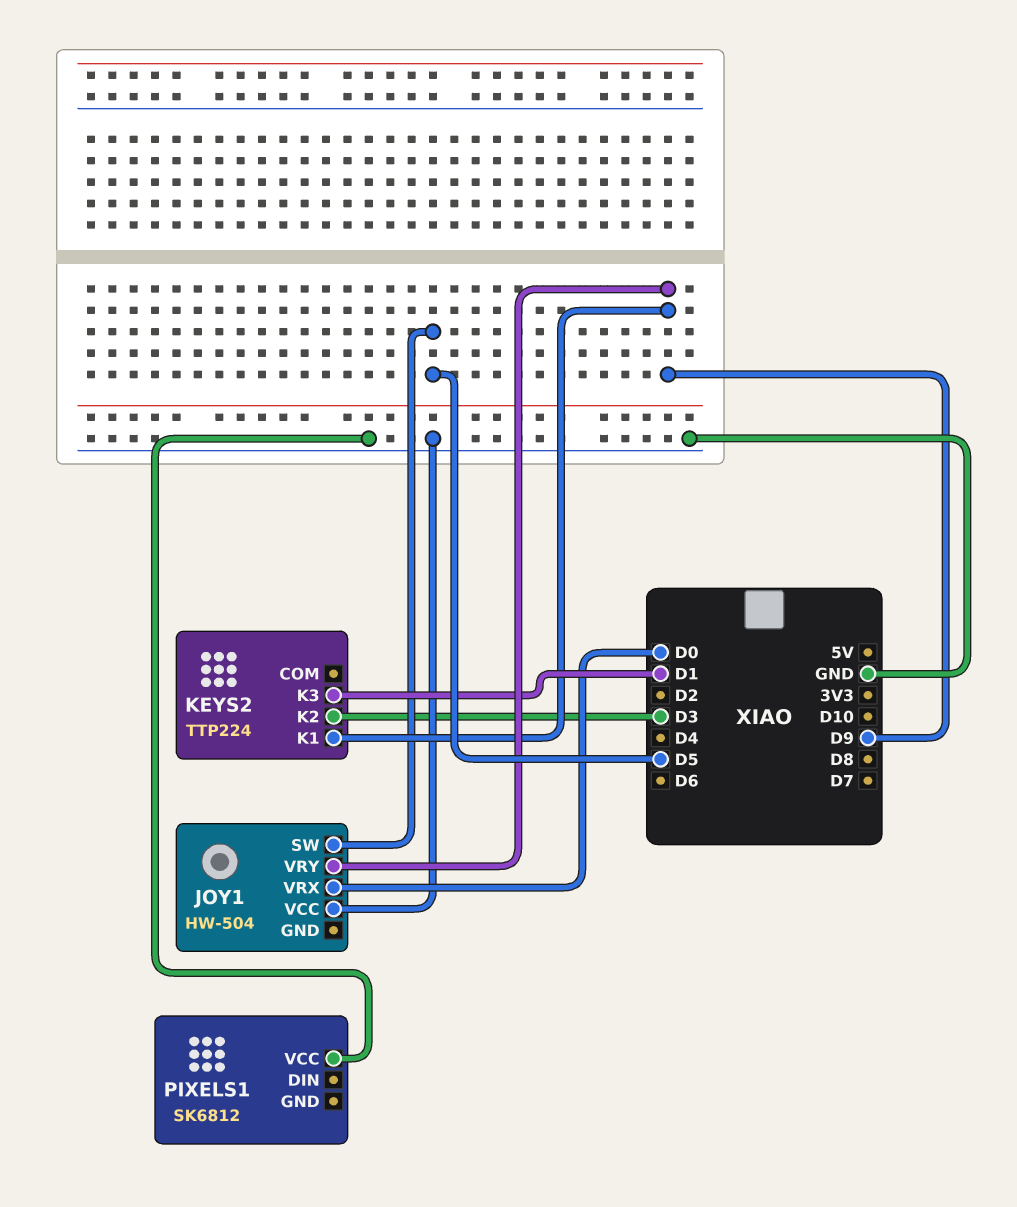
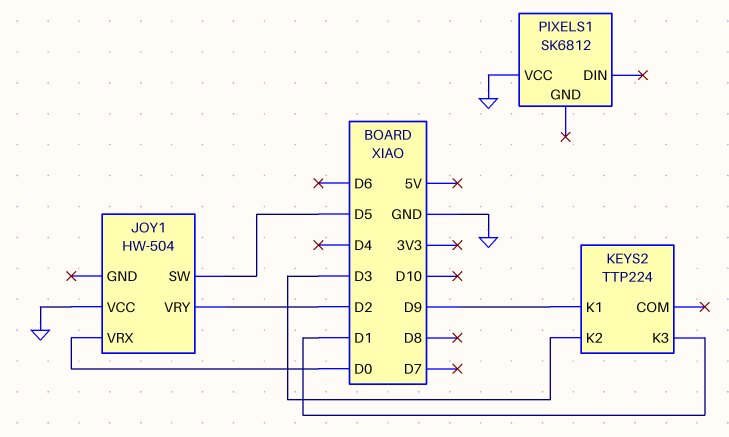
JOY1 pin VRY: D9 -> D2

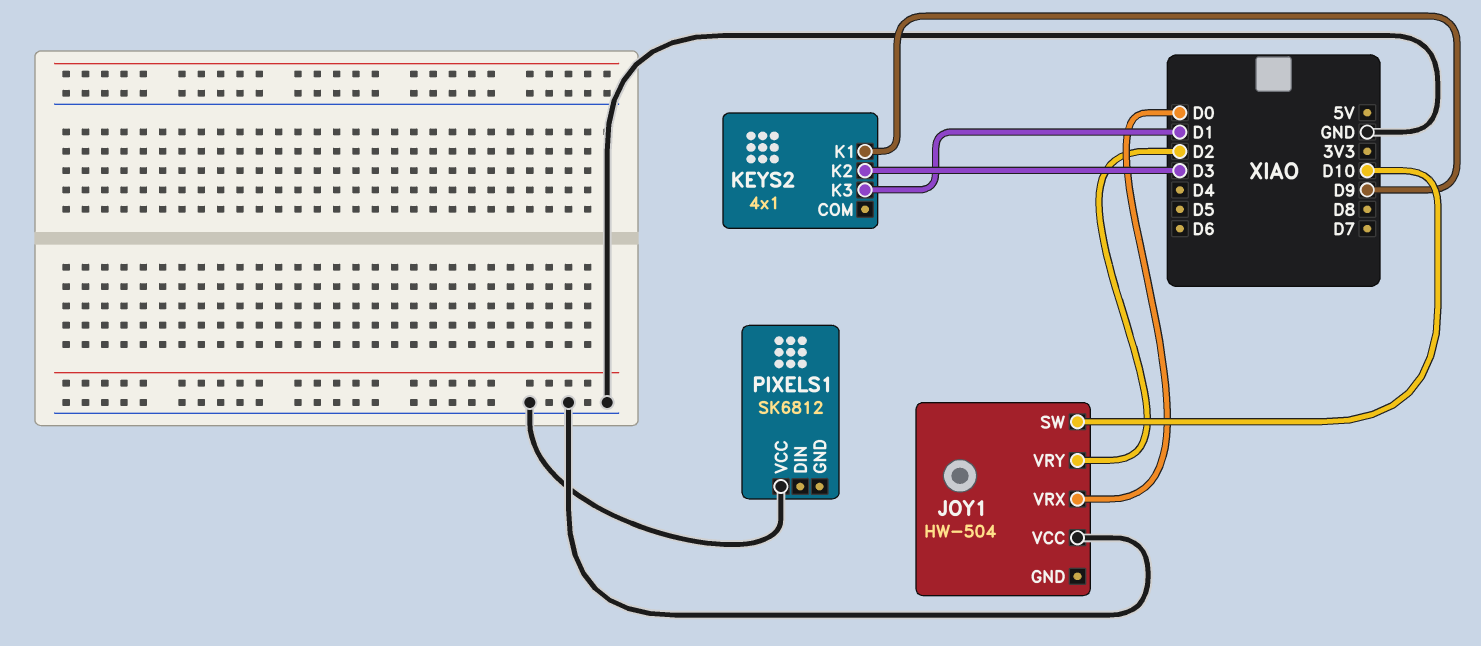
JOY1 pin SW: D5 -> D10
KEYS2: TTP224 -> 4x1

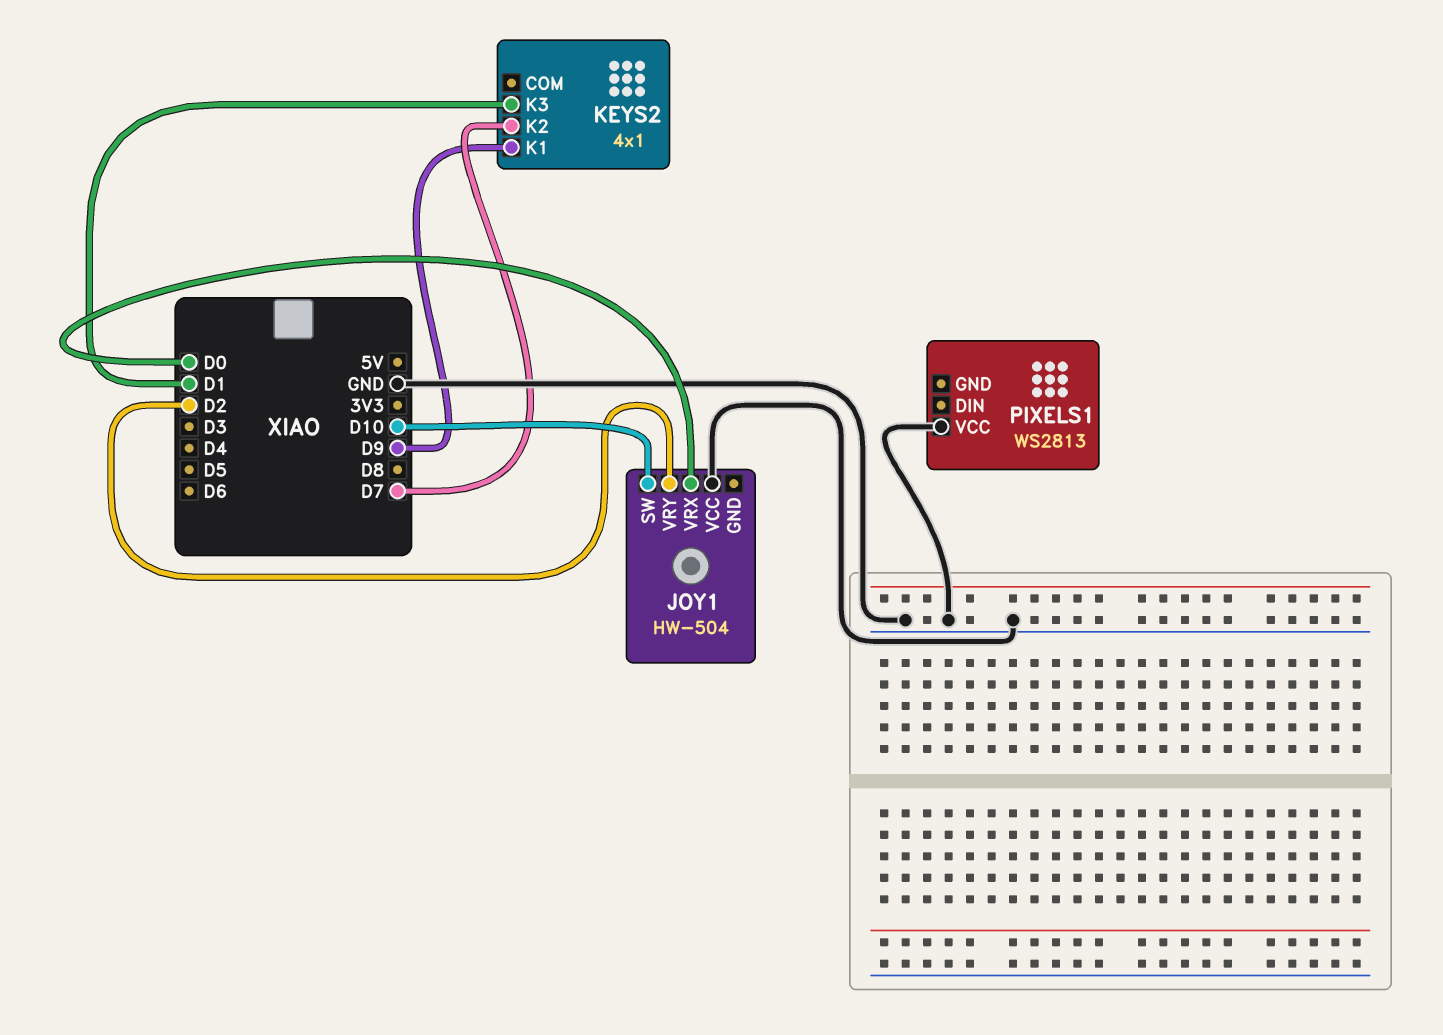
KEYS2 pin K2: D3 -> D7
PIXELS1: SK6812 -> WS2813

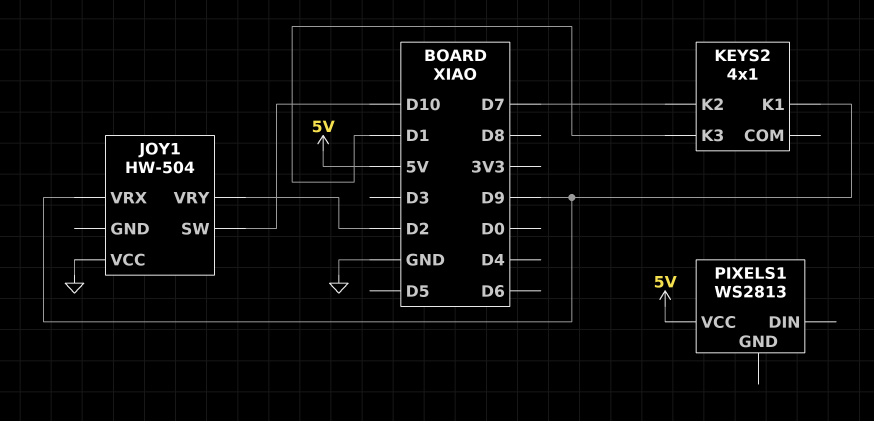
JOY1 pin VRX: D0 -> D9
PIXELS1 pin VCC: GND -> 5V

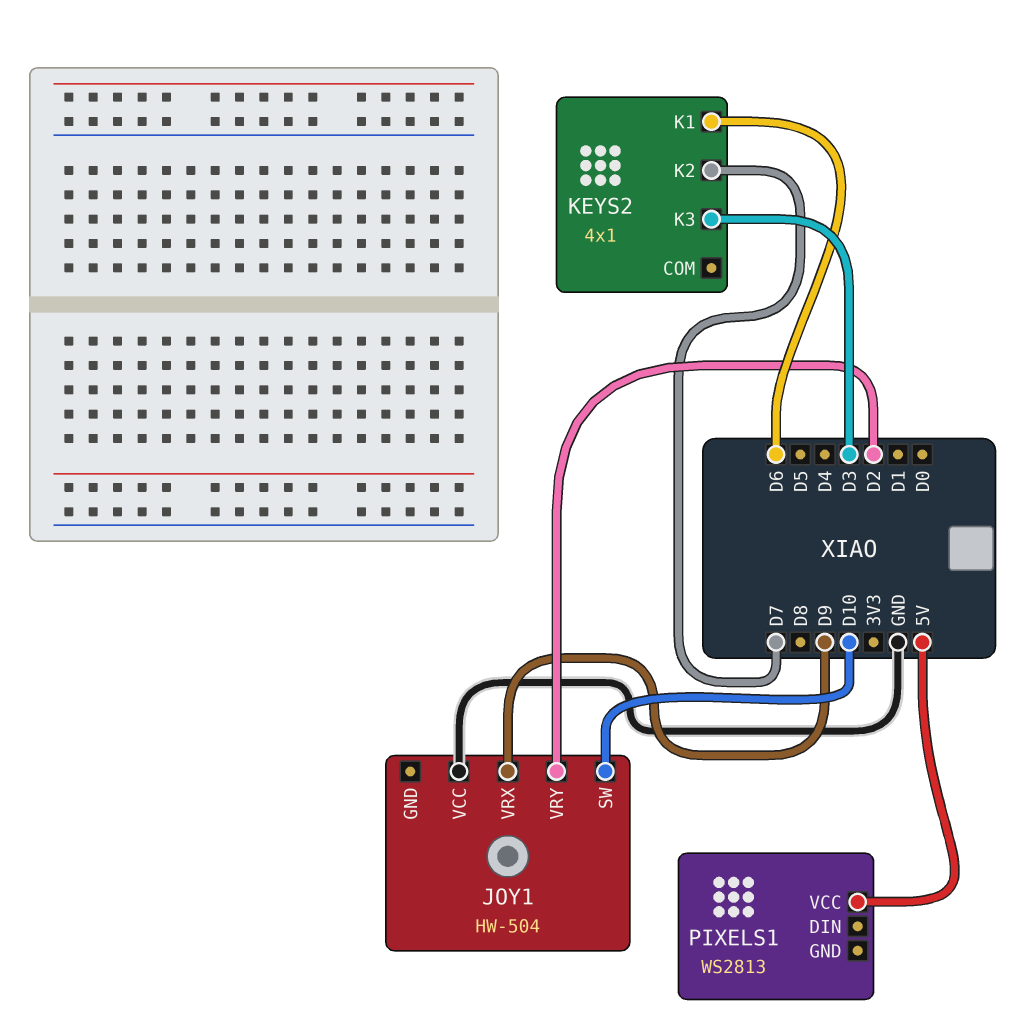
KEYS2 pin K1: D9 -> D6
KEYS2 pin K3: D1 -> D3

